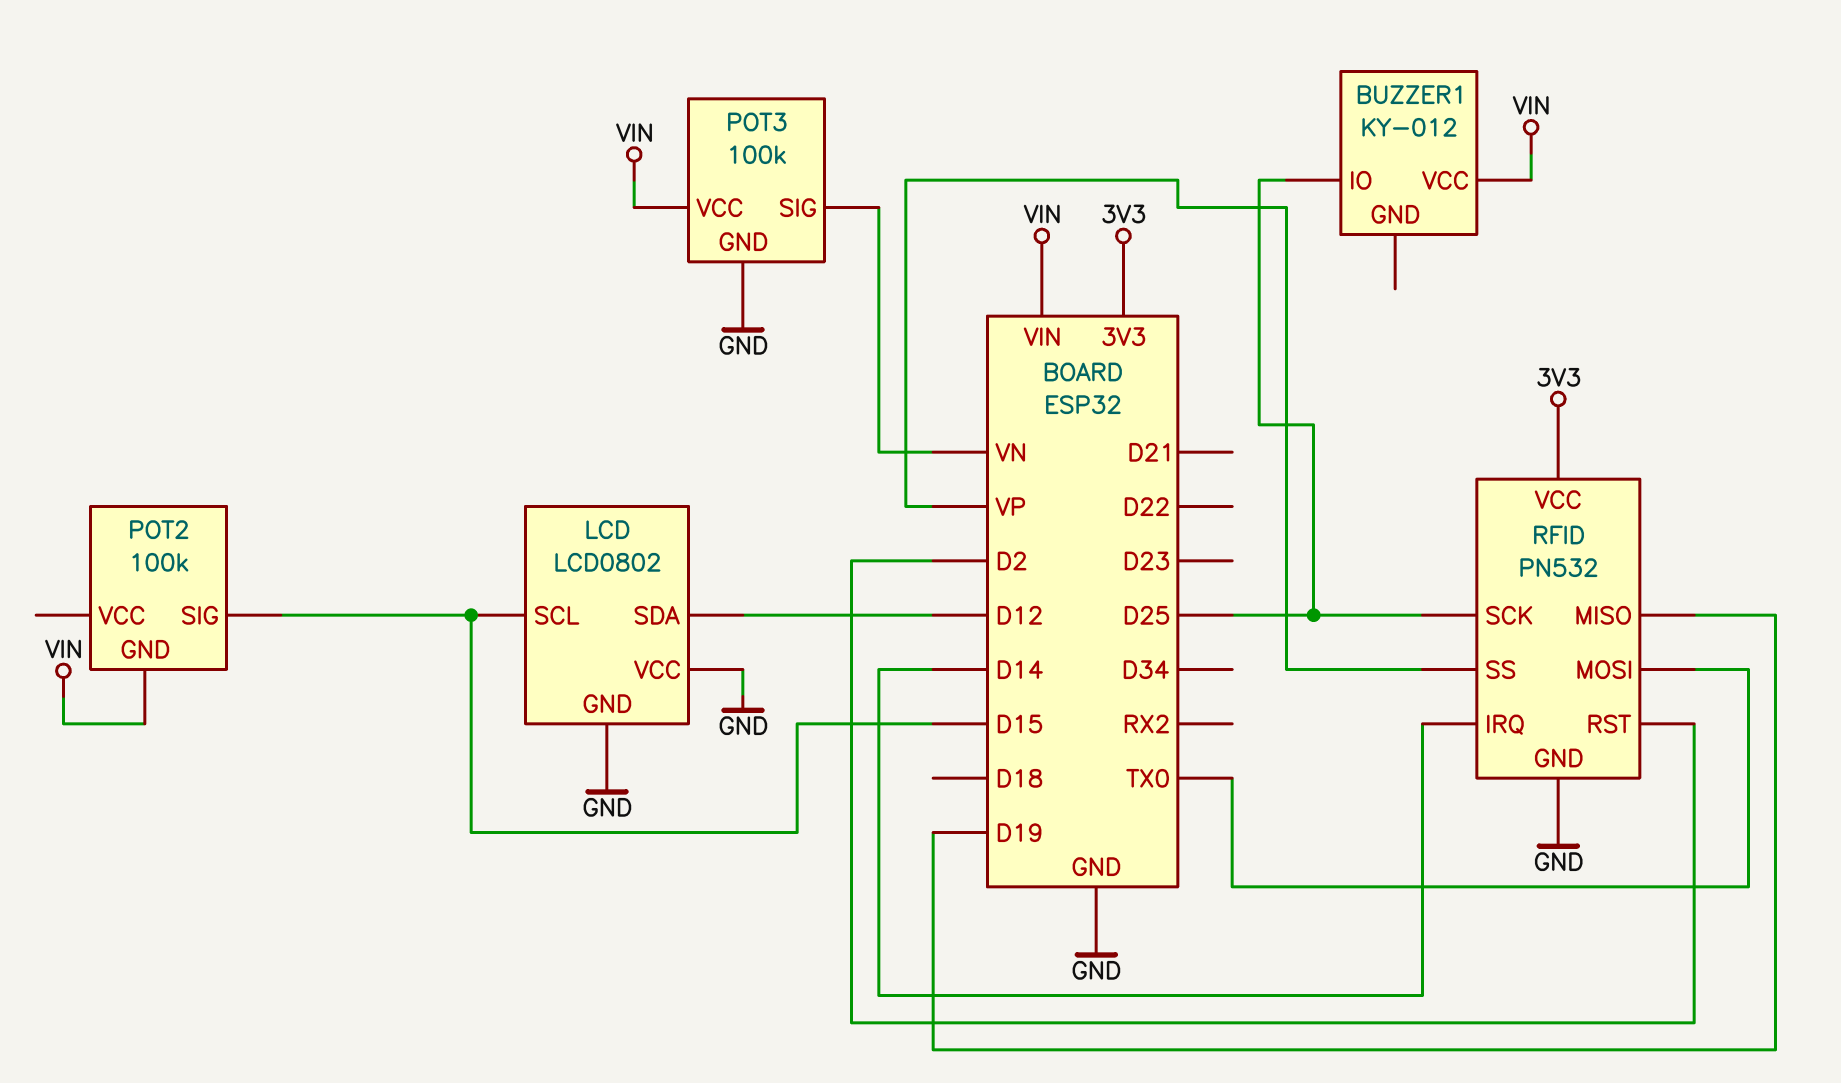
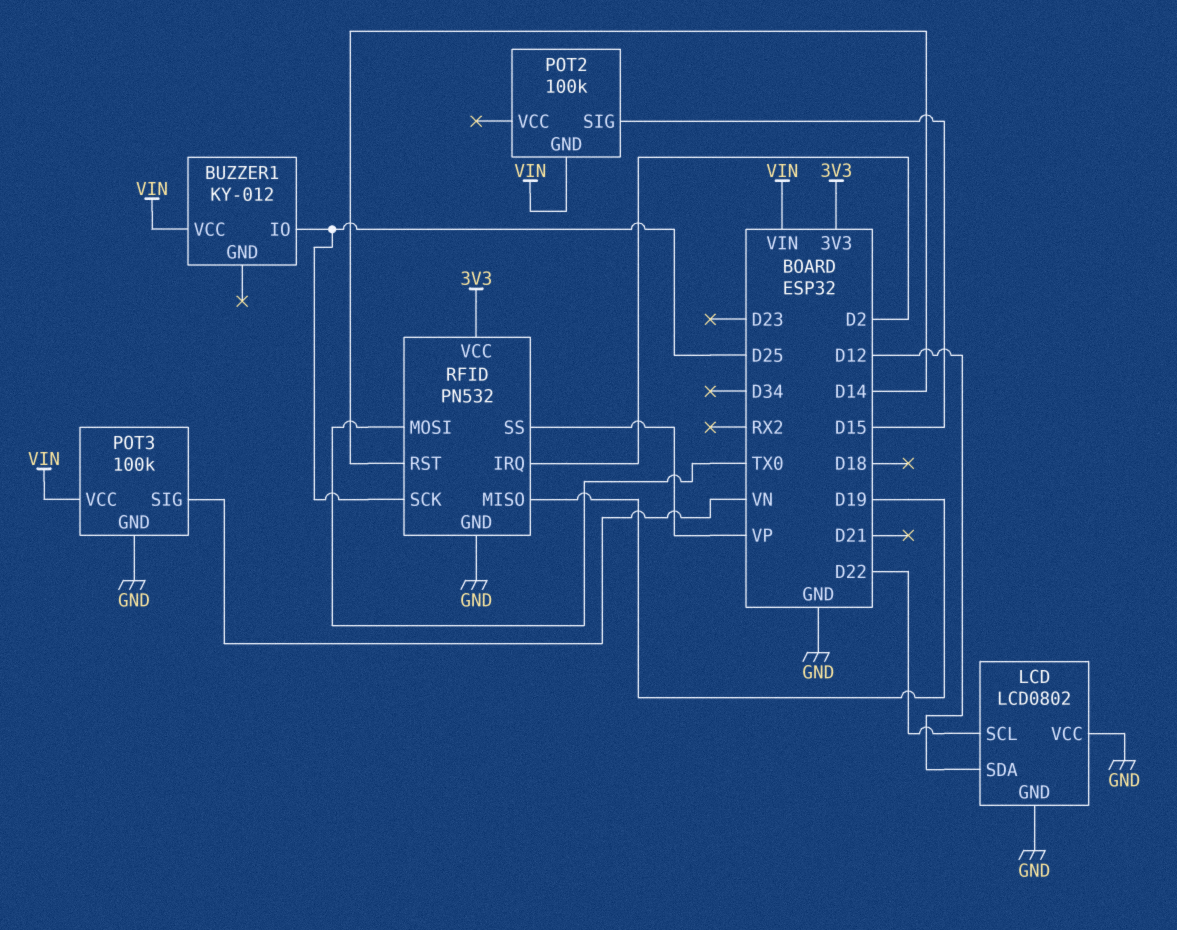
LCD pin SCL: D15 -> D22
RFID pin IRQ: D14 -> D2
RFID pin RST: D2 -> D14

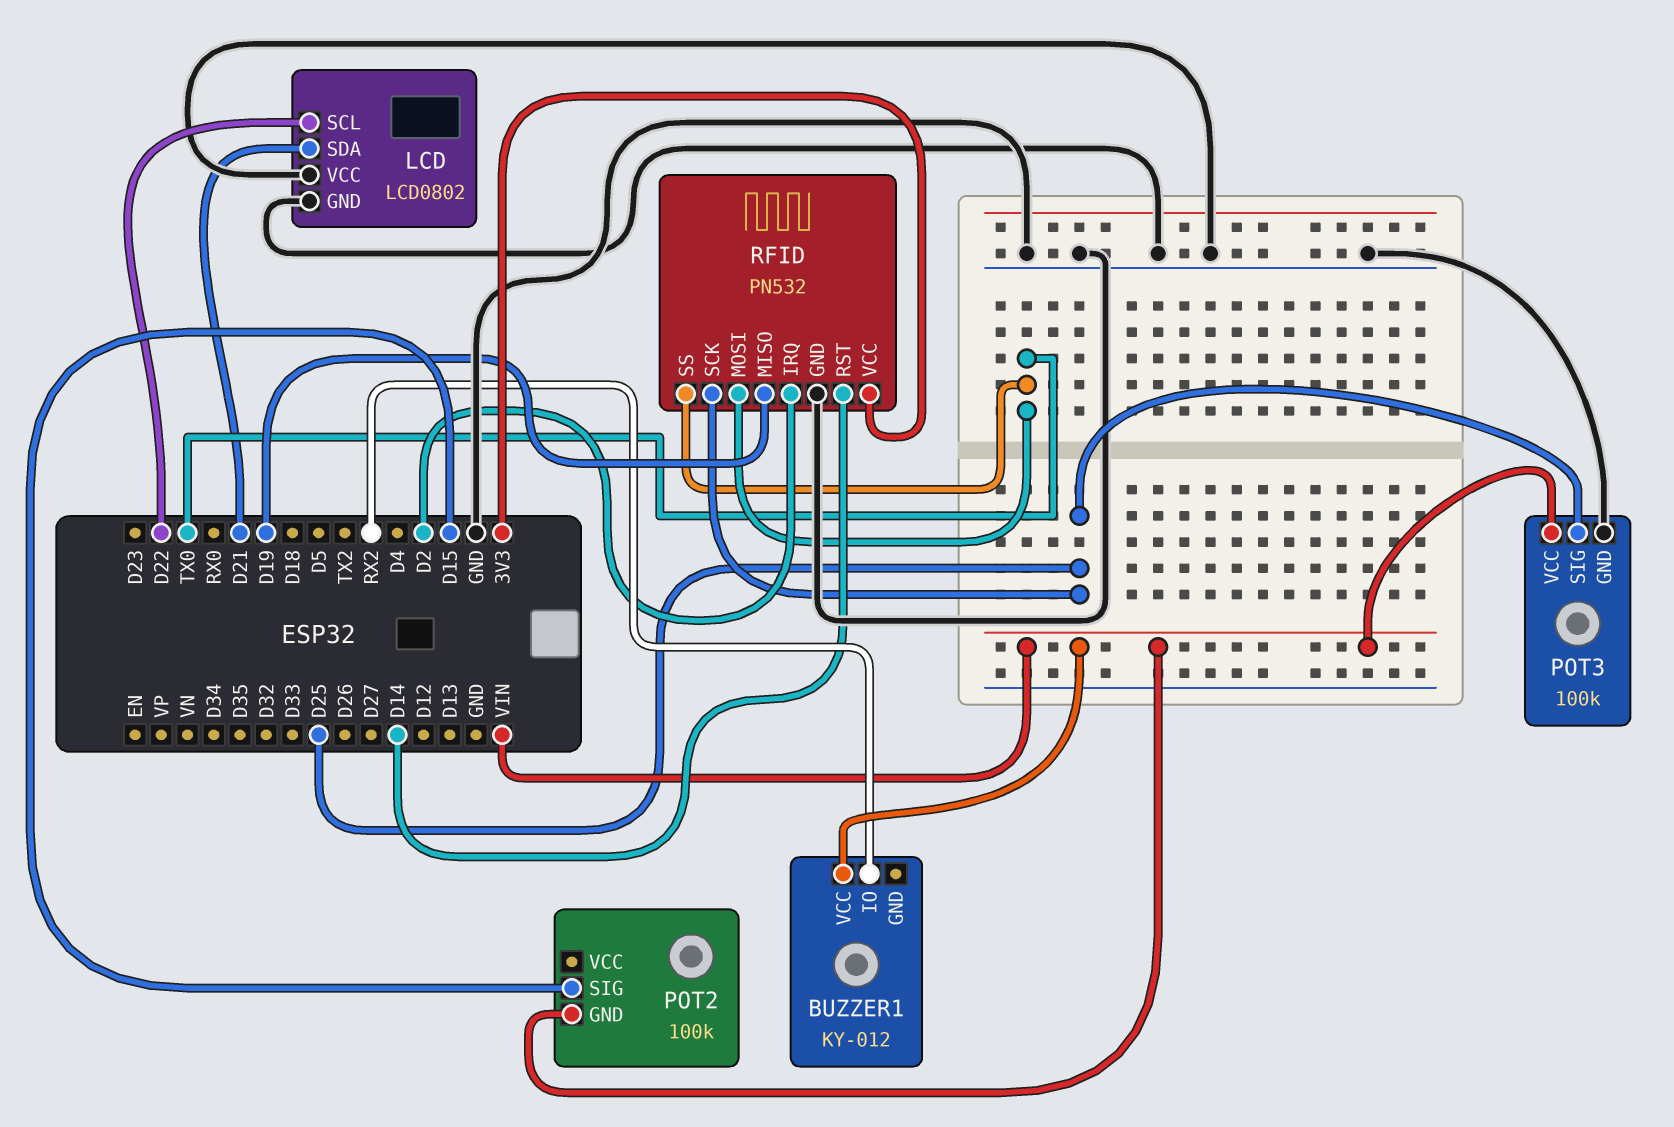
BUZZER1 pin IO: D25 -> RX2
LCD pin SDA: D12 -> D21
POT3 pin SIG: VN -> D25
RFID pin SS: VP -> TX0

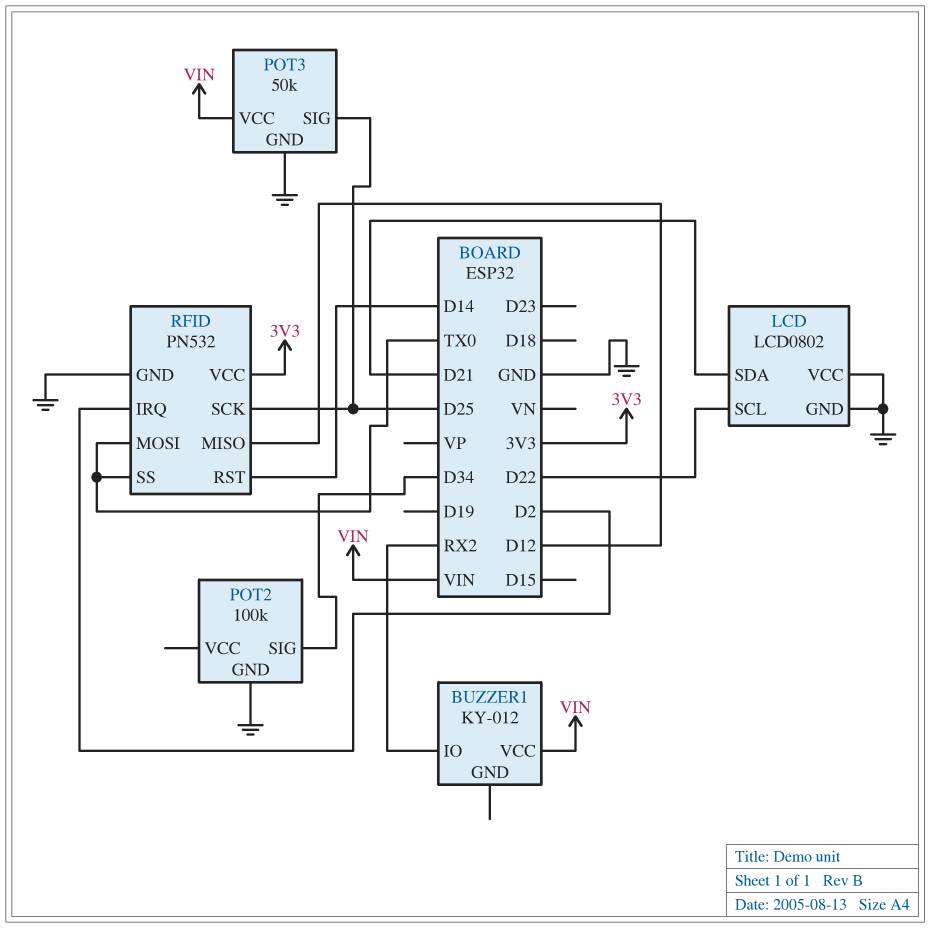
POT2 pin GND: VIN -> GND
POT2 pin SIG: D15 -> D34
POT3: 100k -> 50k
RFID pin MISO: D19 -> D12

